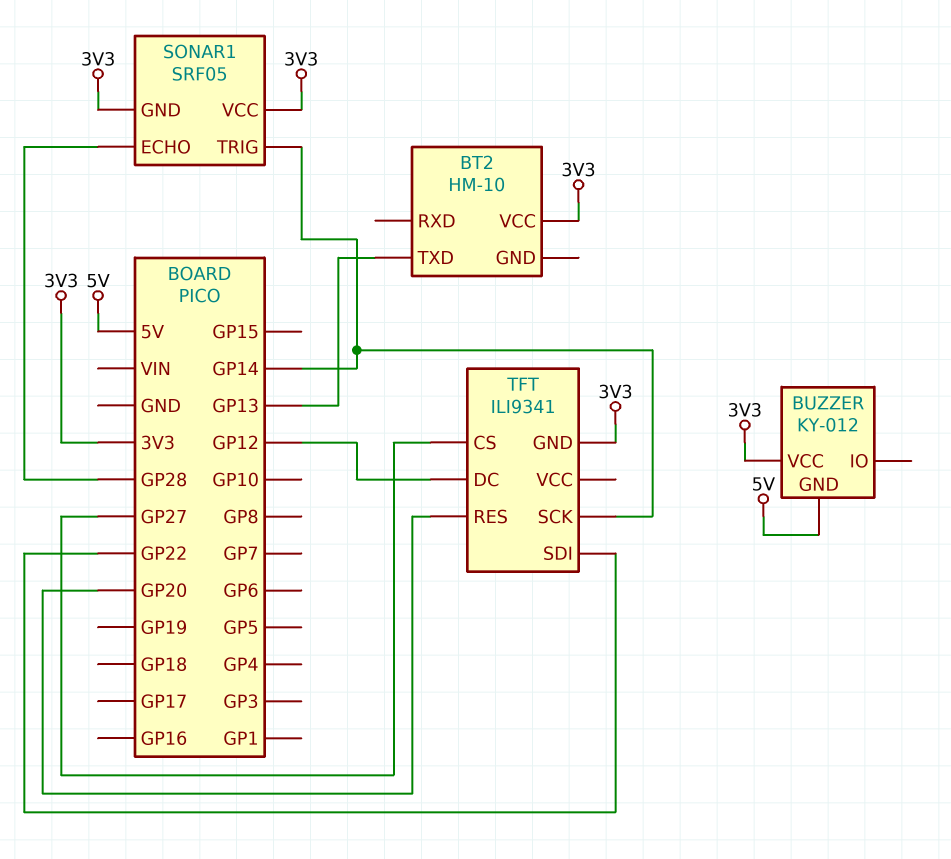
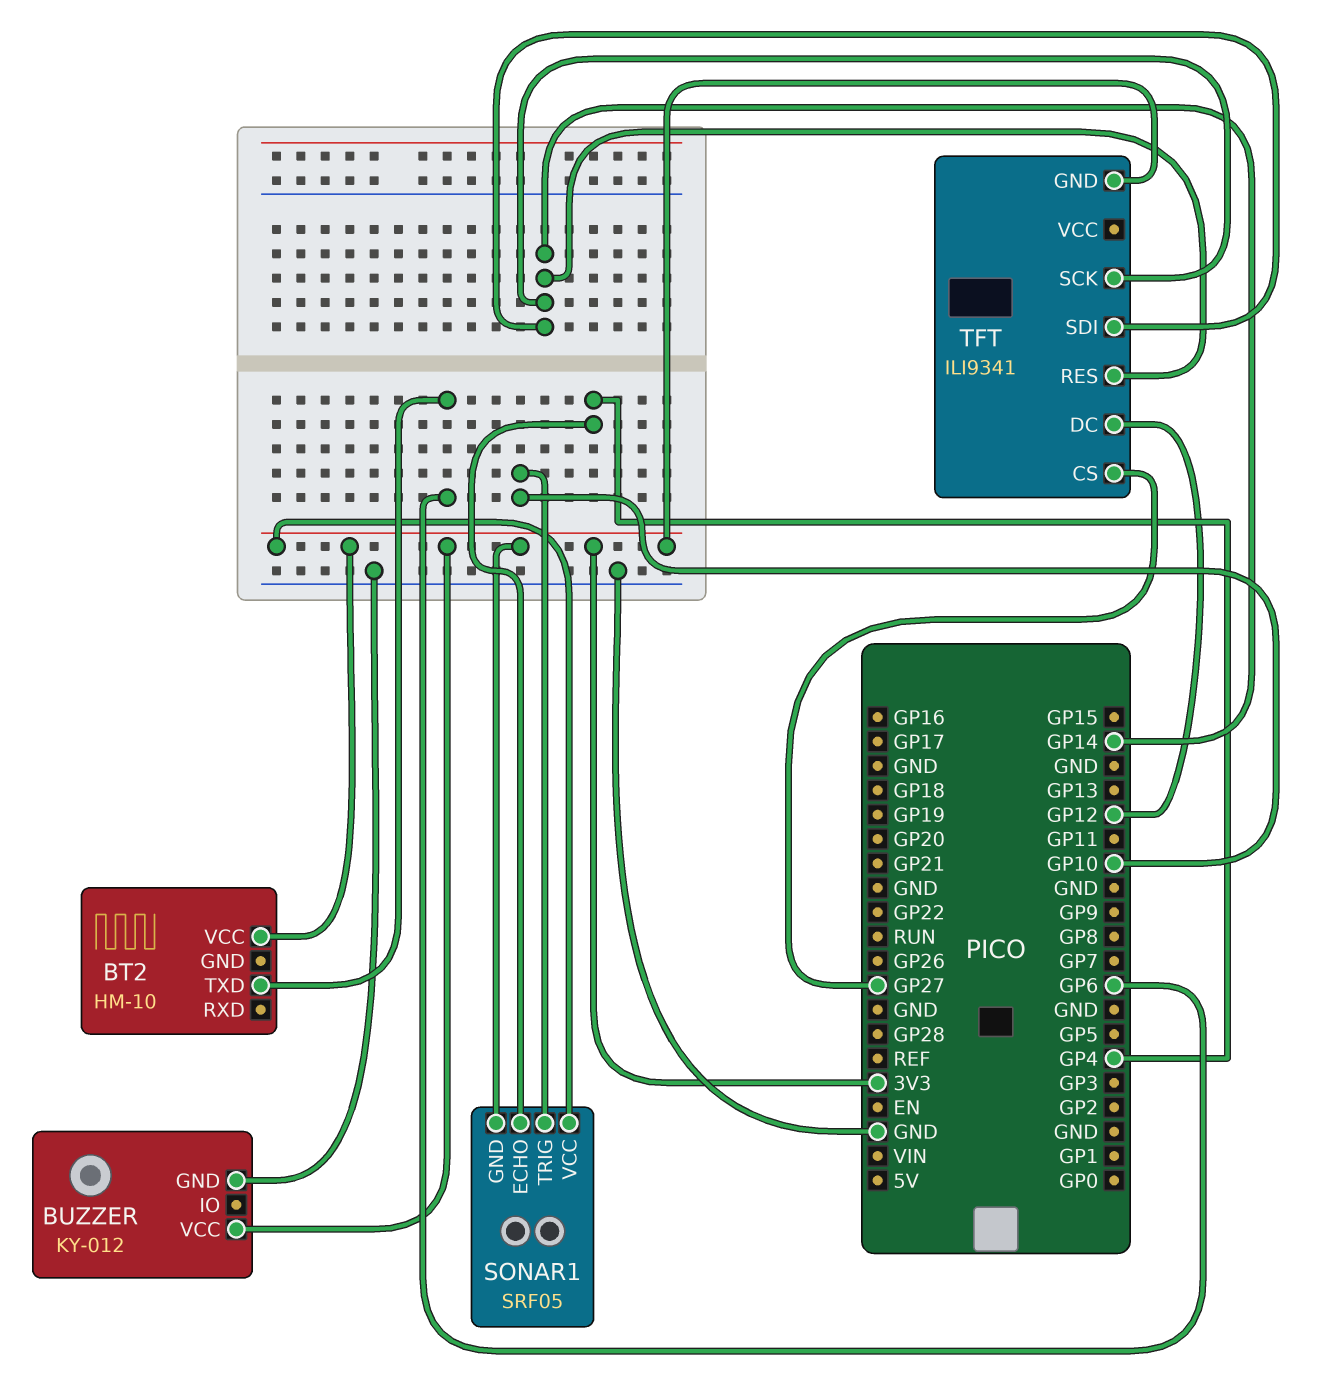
BT2 pin TXD: GP13 -> GP6
BUZZER pin GND: 5V -> GND
SONAR1 pin ECHO: GP28 -> GP4
SONAR1 pin TRIG: GP14 -> GP10
TFT pin RES: GP20 -> GP14
TFT pin SDI: GP22 -> GP14

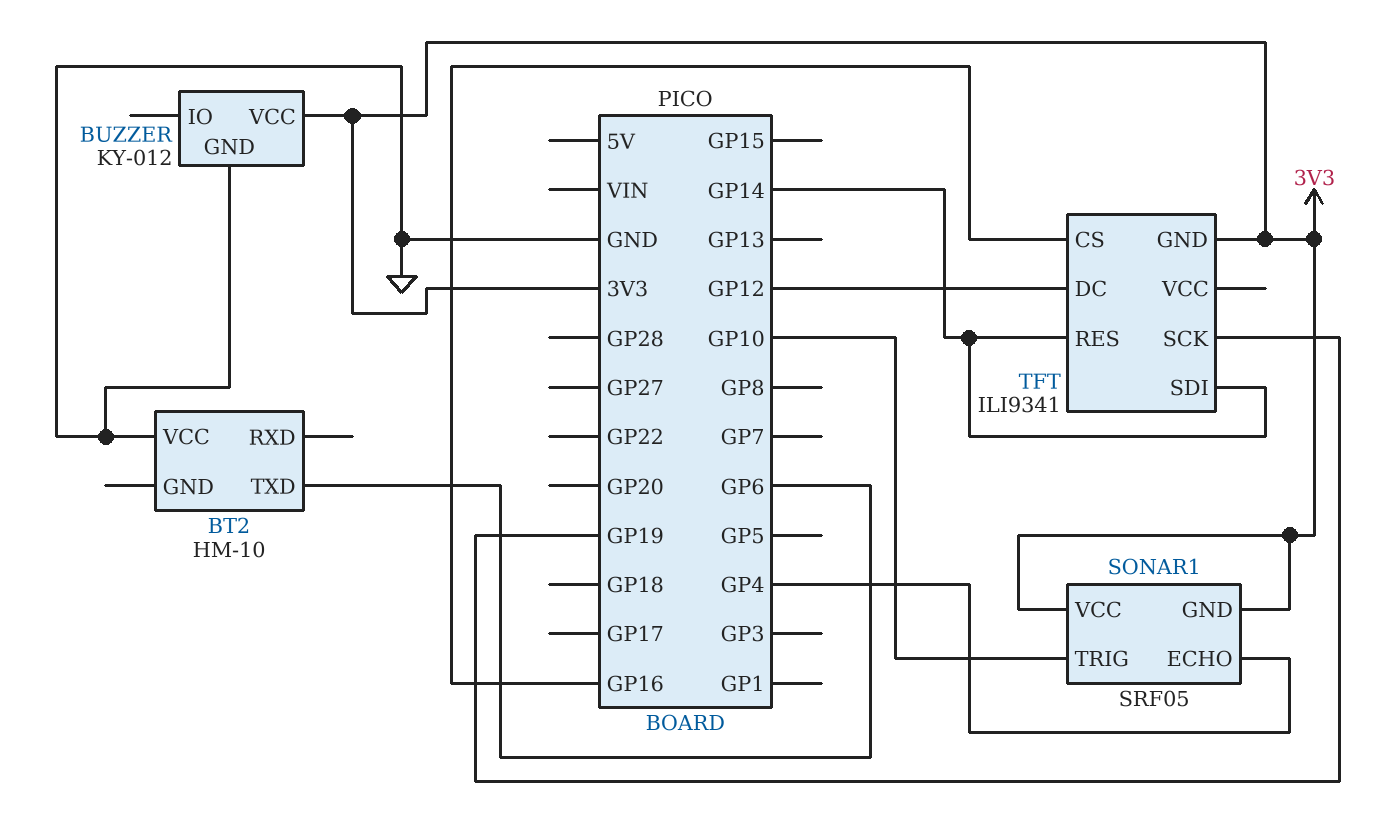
BT2 pin VCC: 3V3 -> GND
TFT pin CS: GP27 -> GP16
TFT pin SCK: GP14 -> GP19

